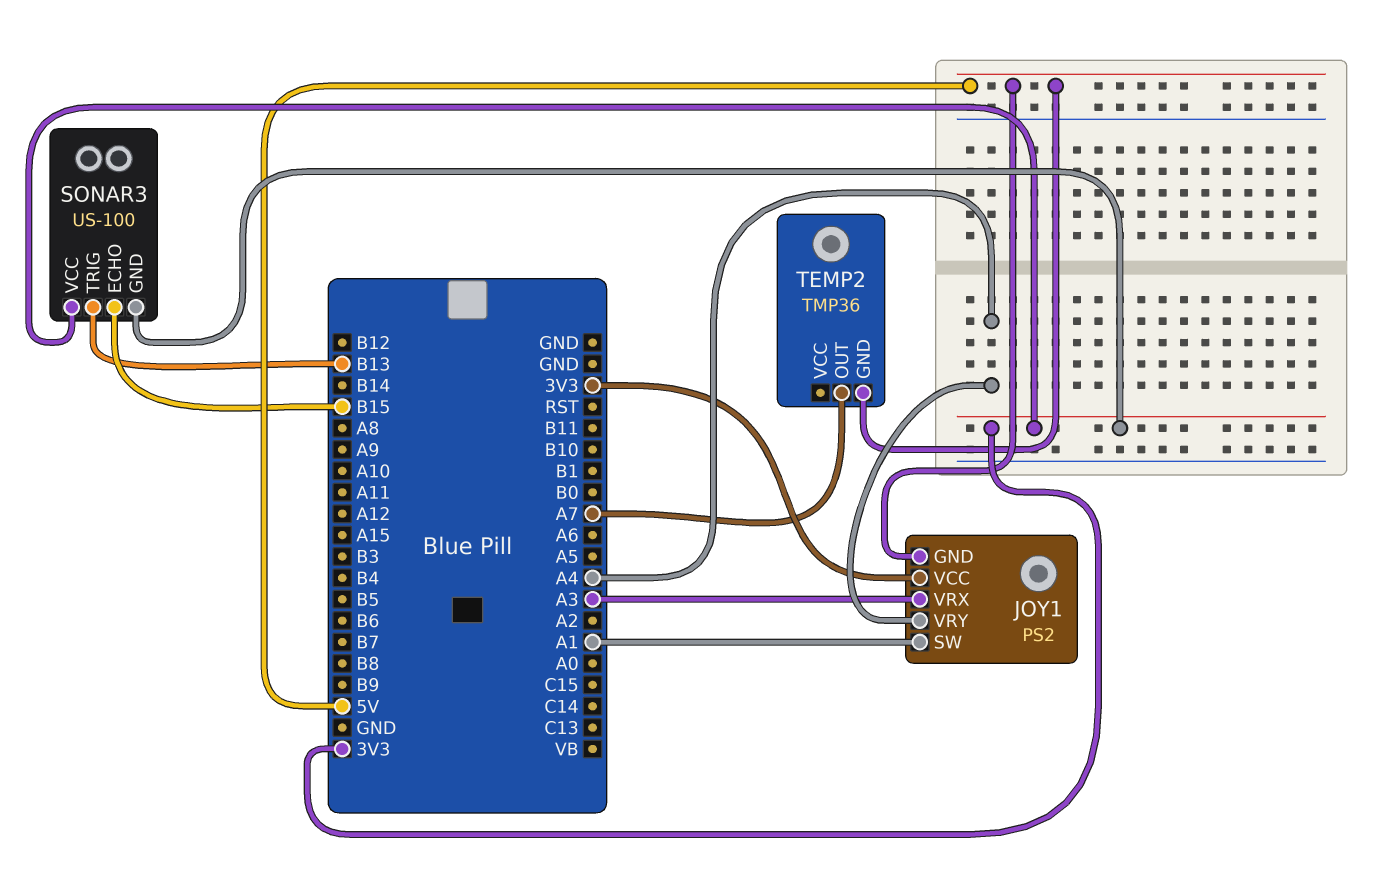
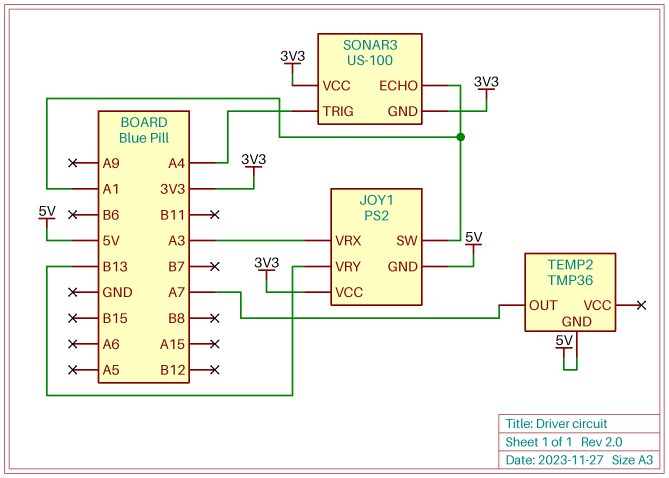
JOY1 pin VRY: A4 -> B13
SONAR3 pin ECHO: B15 -> A1
SONAR3 pin TRIG: B13 -> A4

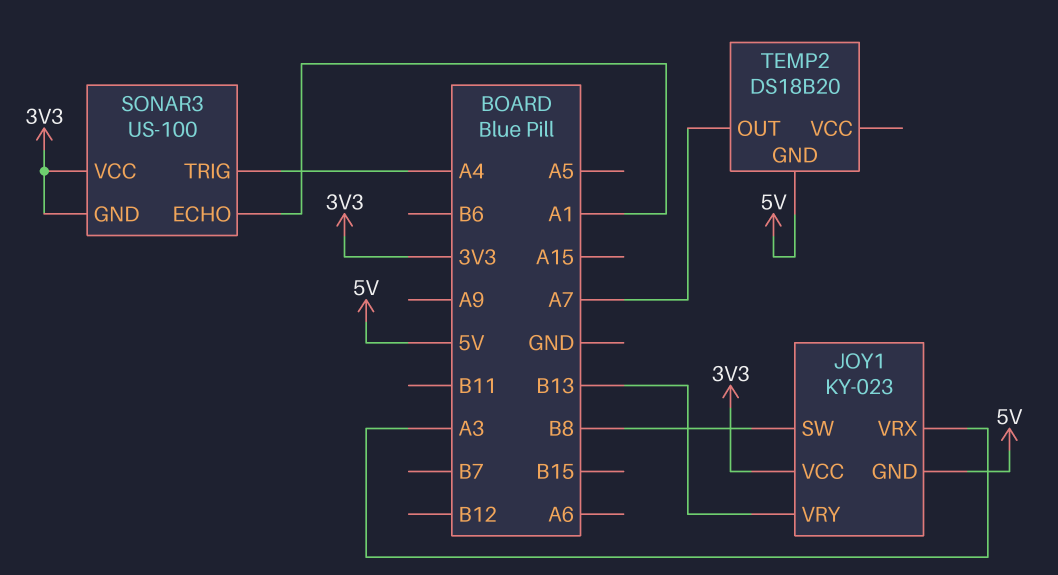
JOY1: PS2 -> KY-023
JOY1 pin SW: A1 -> B8
TEMP2: TMP36 -> DS18B20

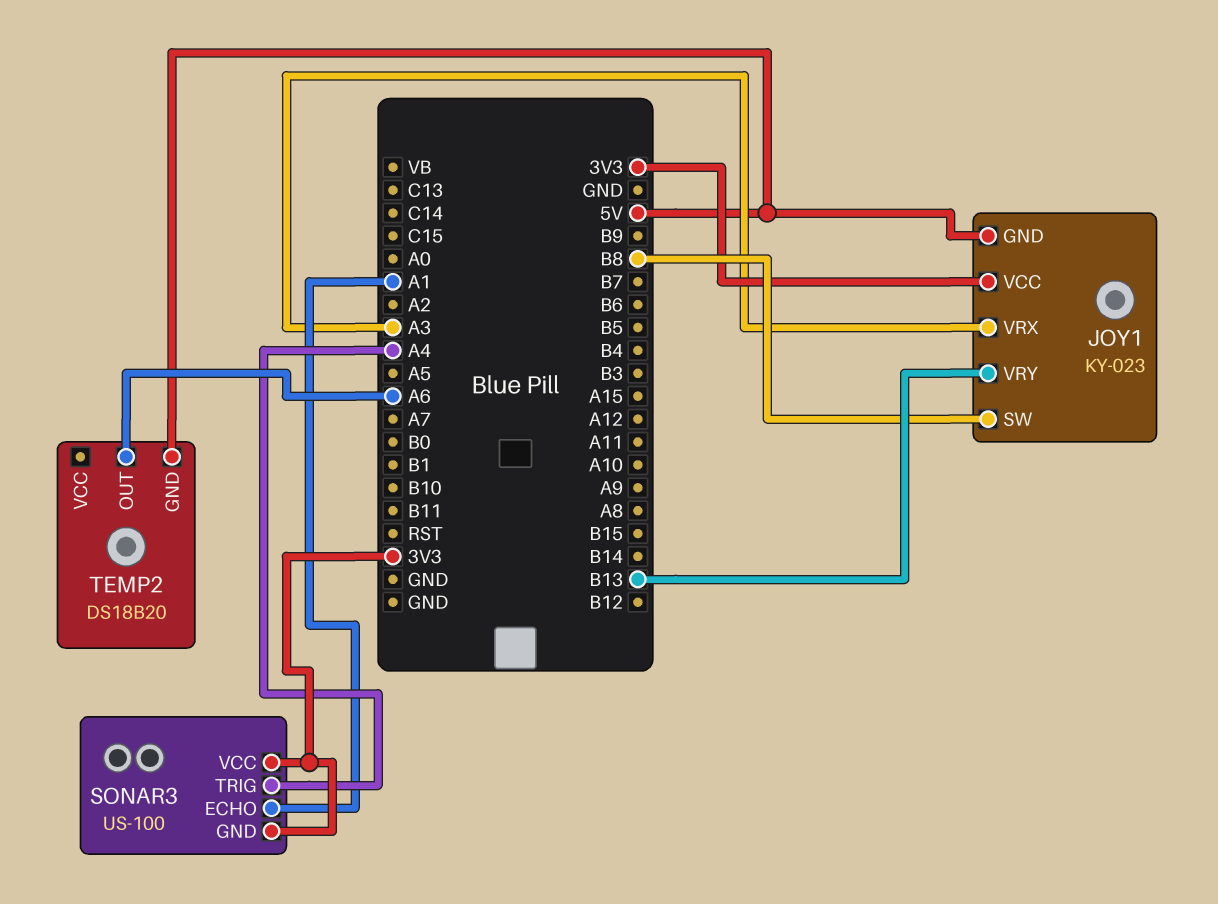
TEMP2 pin OUT: A7 -> A6

